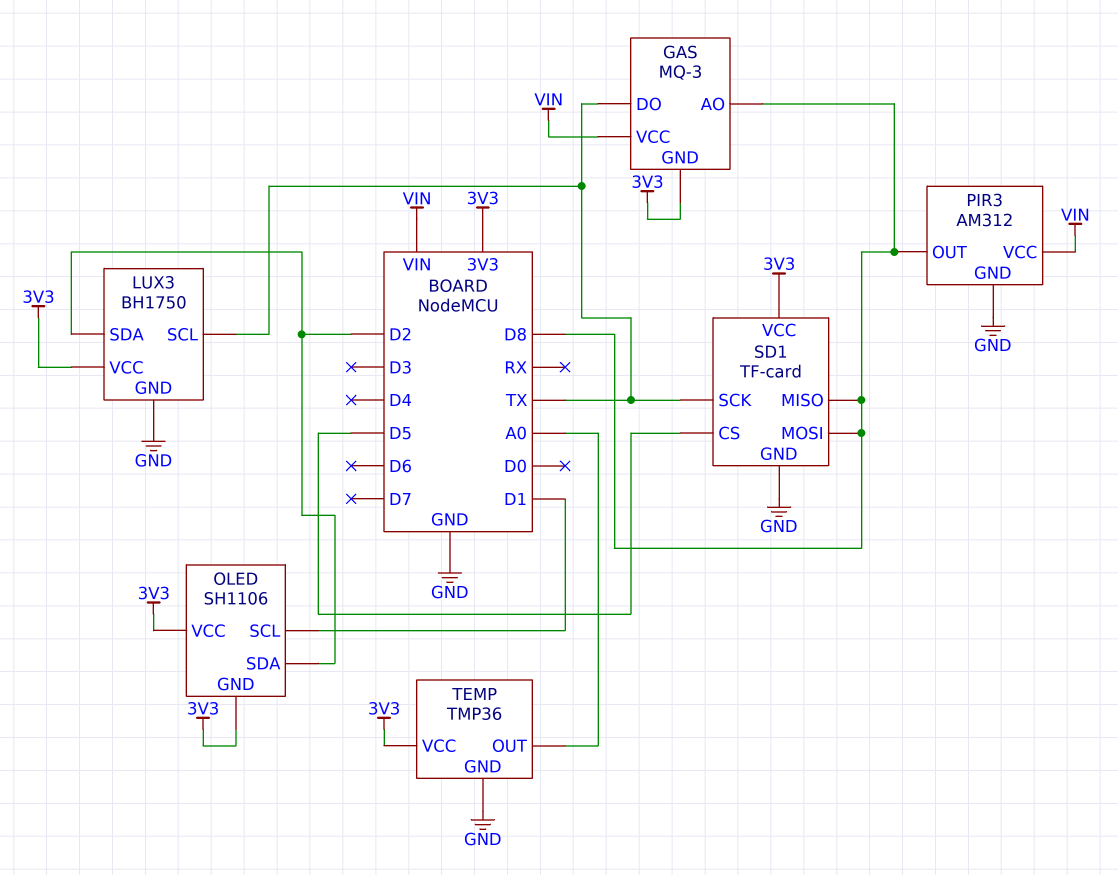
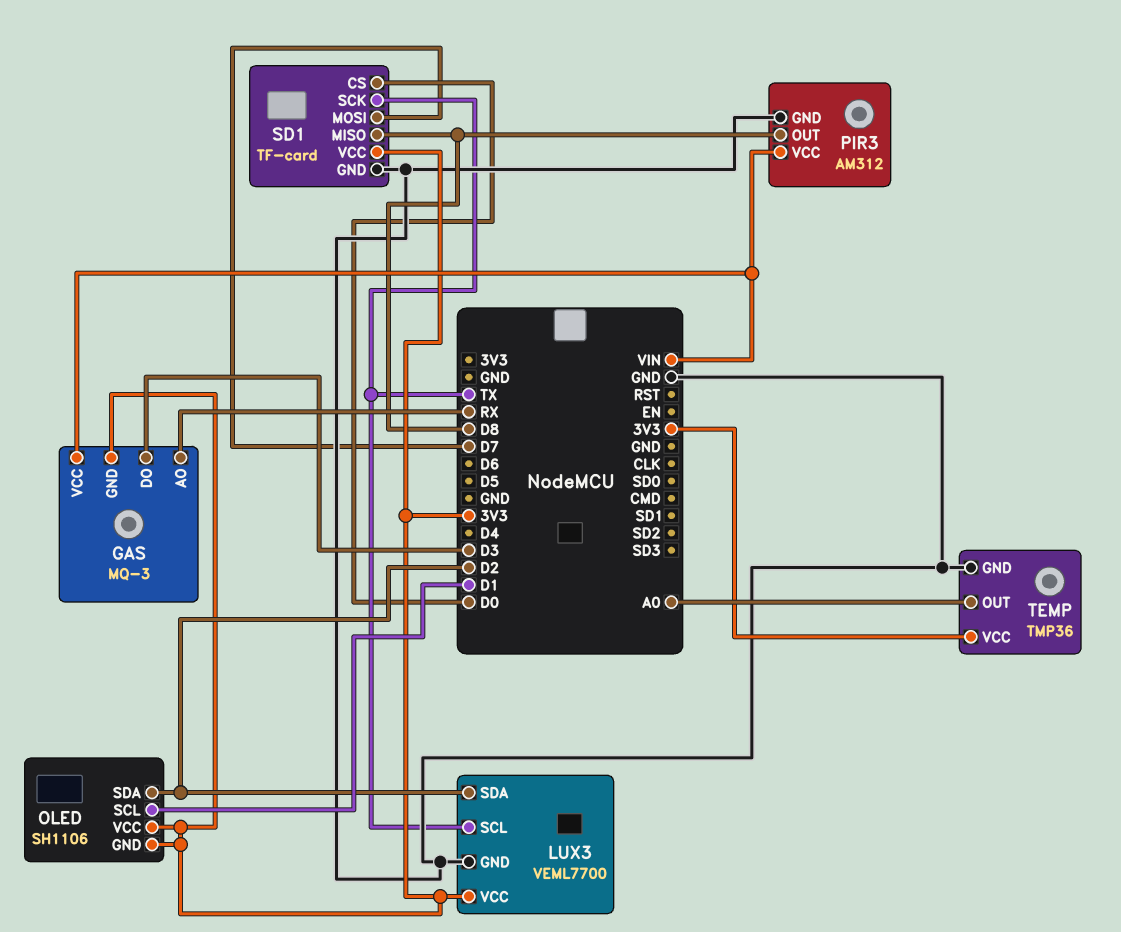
GAS pin AO: D8 -> RX
GAS pin DO: TX -> D3
LUX3: BH1750 -> VEML7700
SD1 pin CS: D5 -> D0
SD1 pin MOSI: D8 -> D7

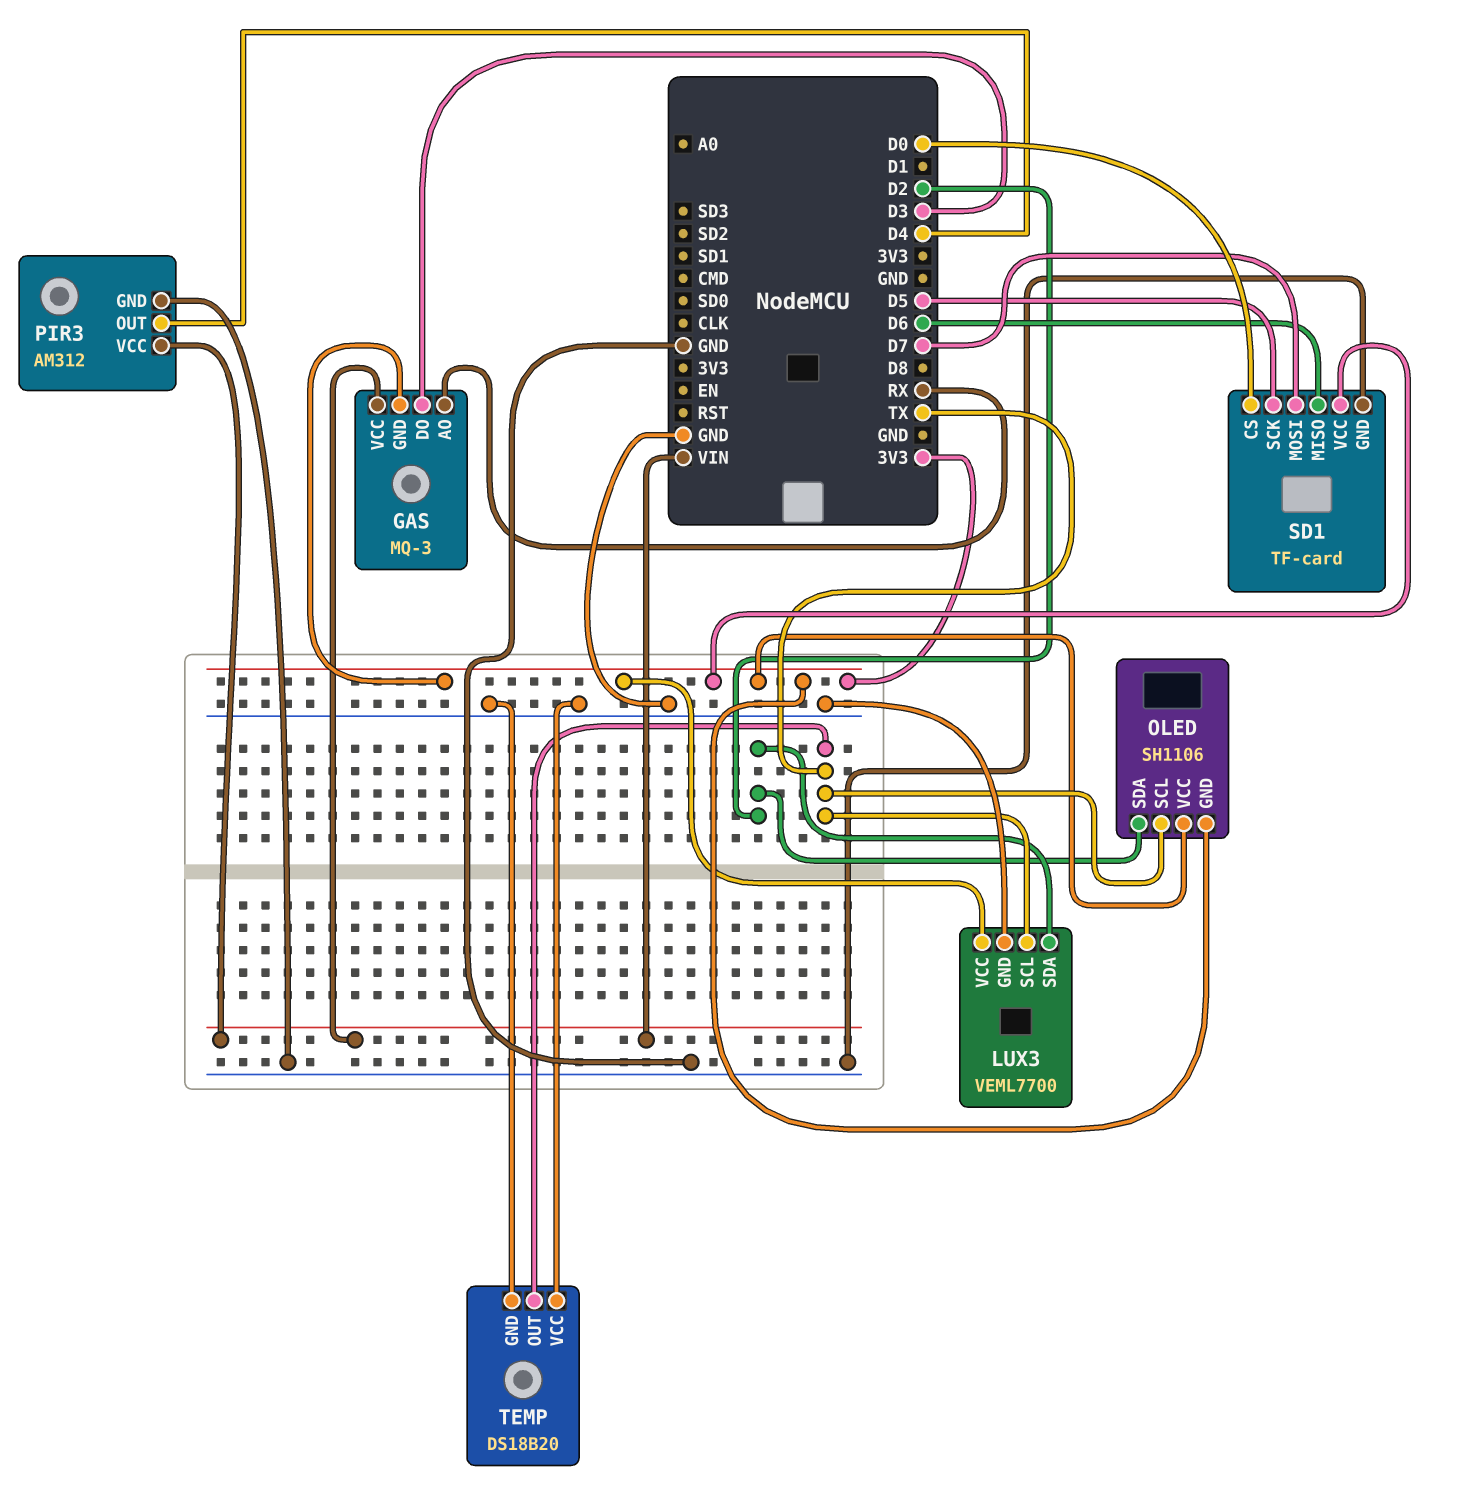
OLED pin SCL: D1 -> TX
PIR3 pin OUT: D8 -> D4
SD1 pin MISO: D8 -> D6
SD1 pin SCK: TX -> D5
TEMP: TMP36 -> DS18B20
TEMP pin OUT: A0 -> TX
TEMP pin VCC: 3V3 -> GND

